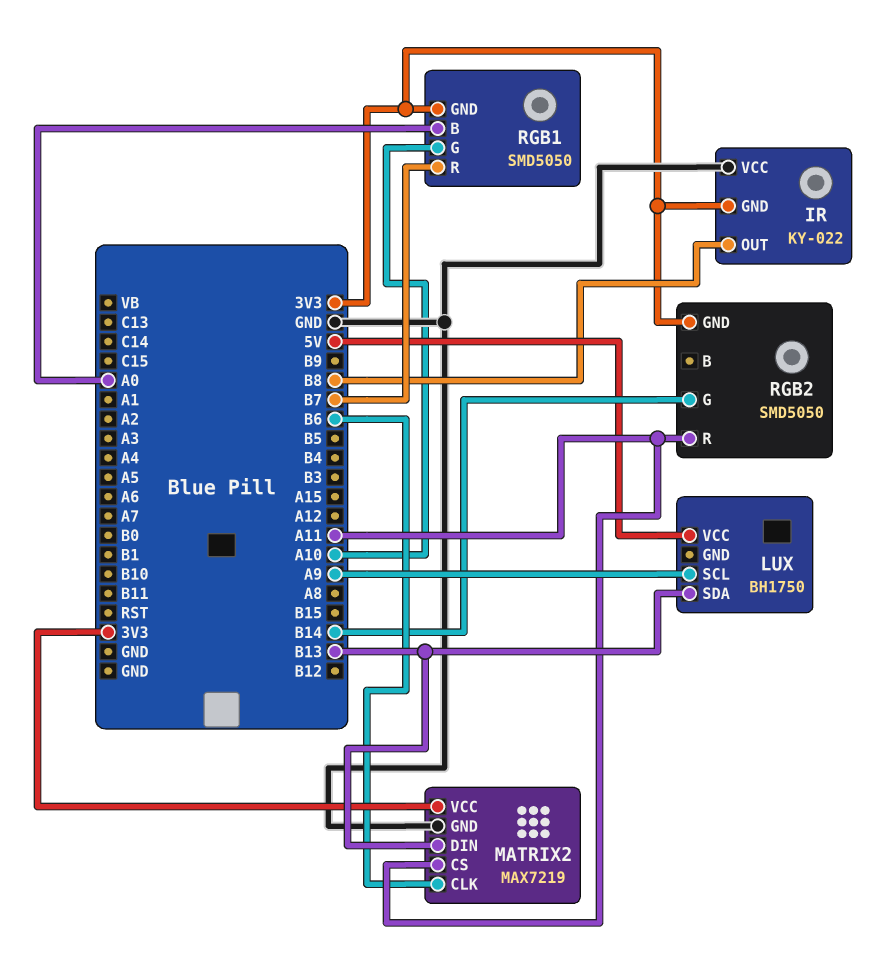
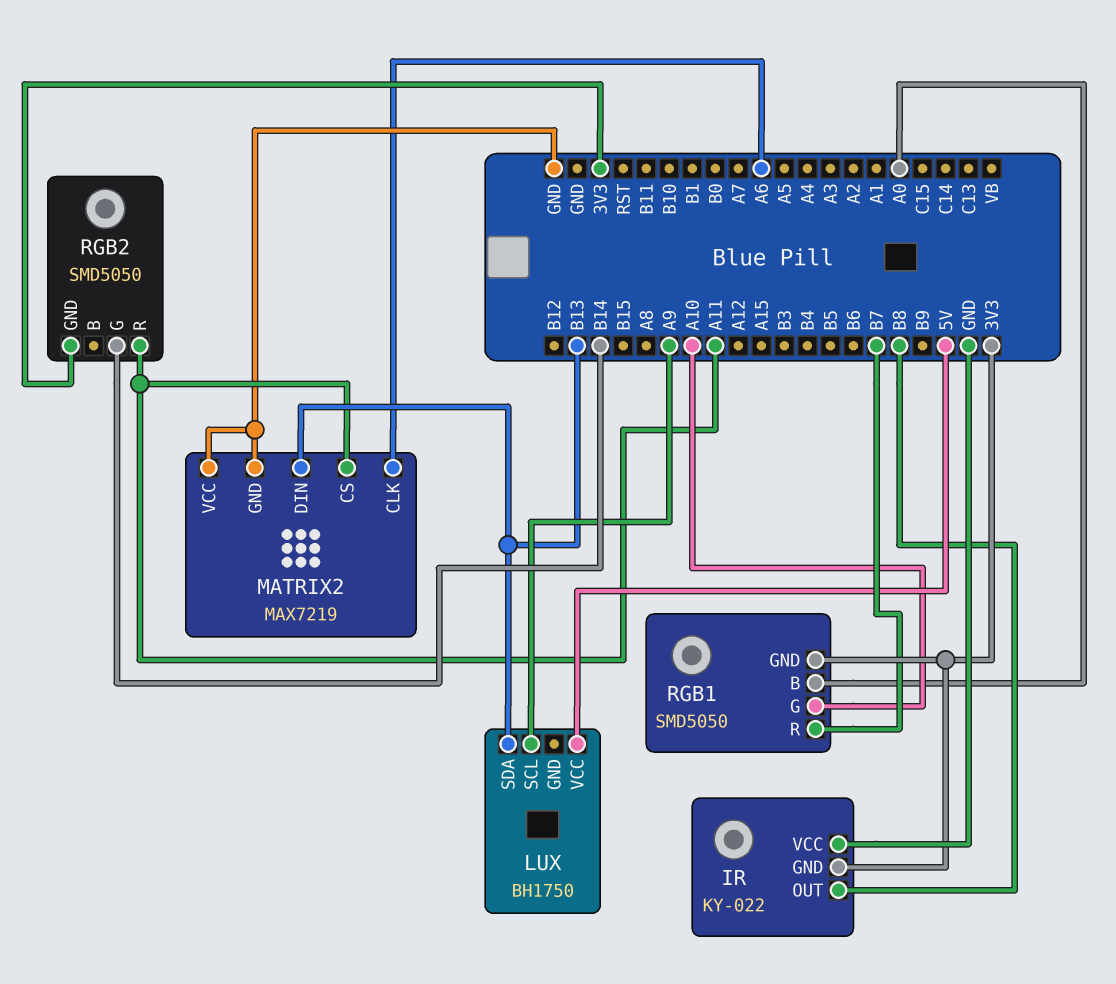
MATRIX2 pin CLK: B6 -> A6
MATRIX2 pin VCC: 3V3 -> GND

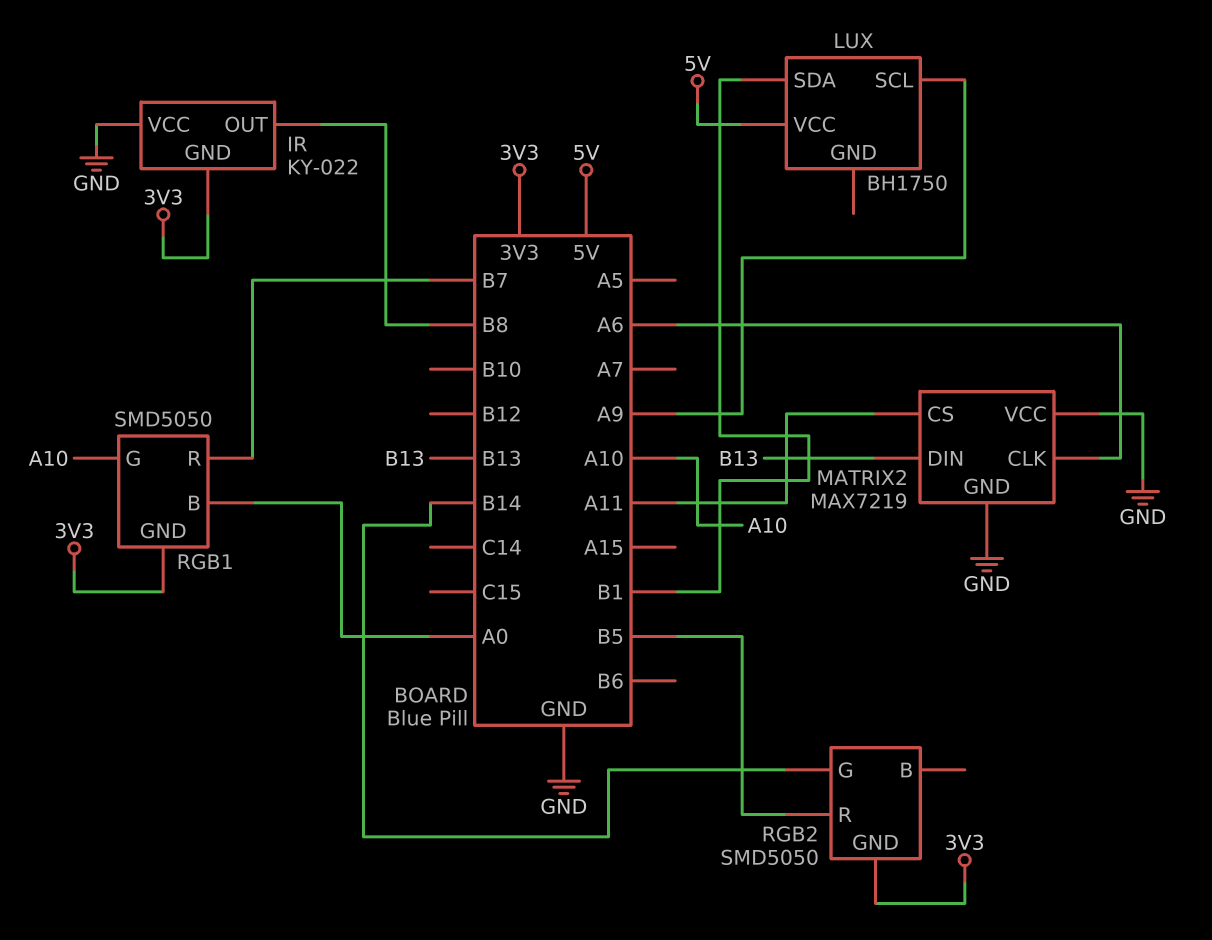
LUX pin SDA: B13 -> B1
RGB2 pin R: A11 -> B5

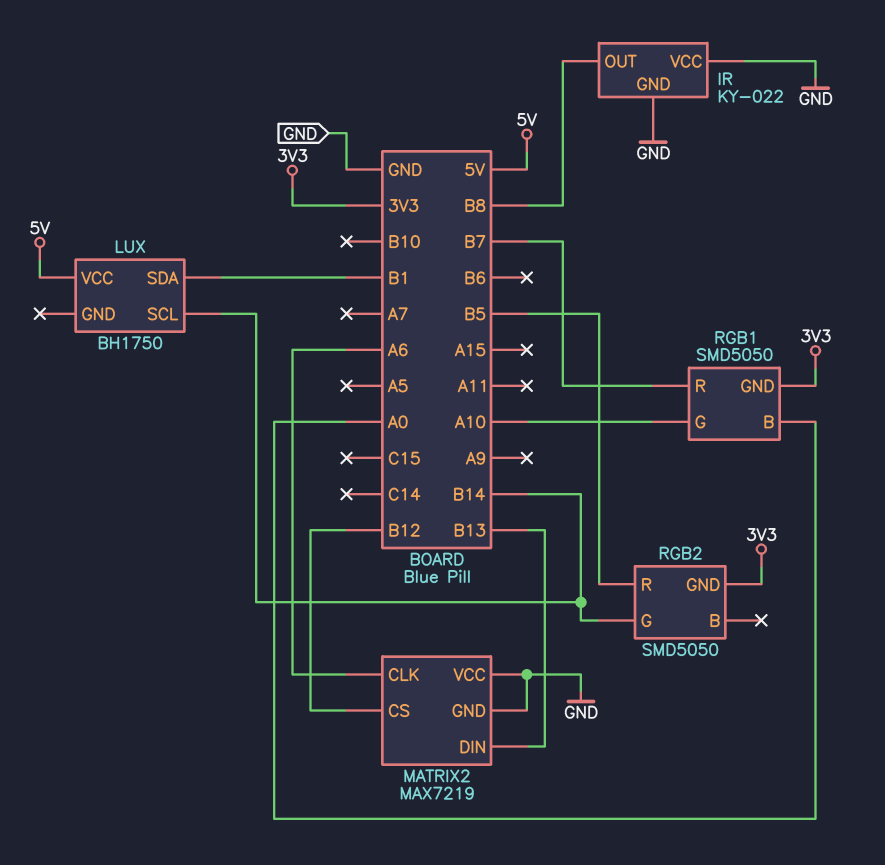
IR pin GND: 3V3 -> GND
LUX pin SCL: A9 -> B14
MATRIX2 pin CS: A11 -> B12

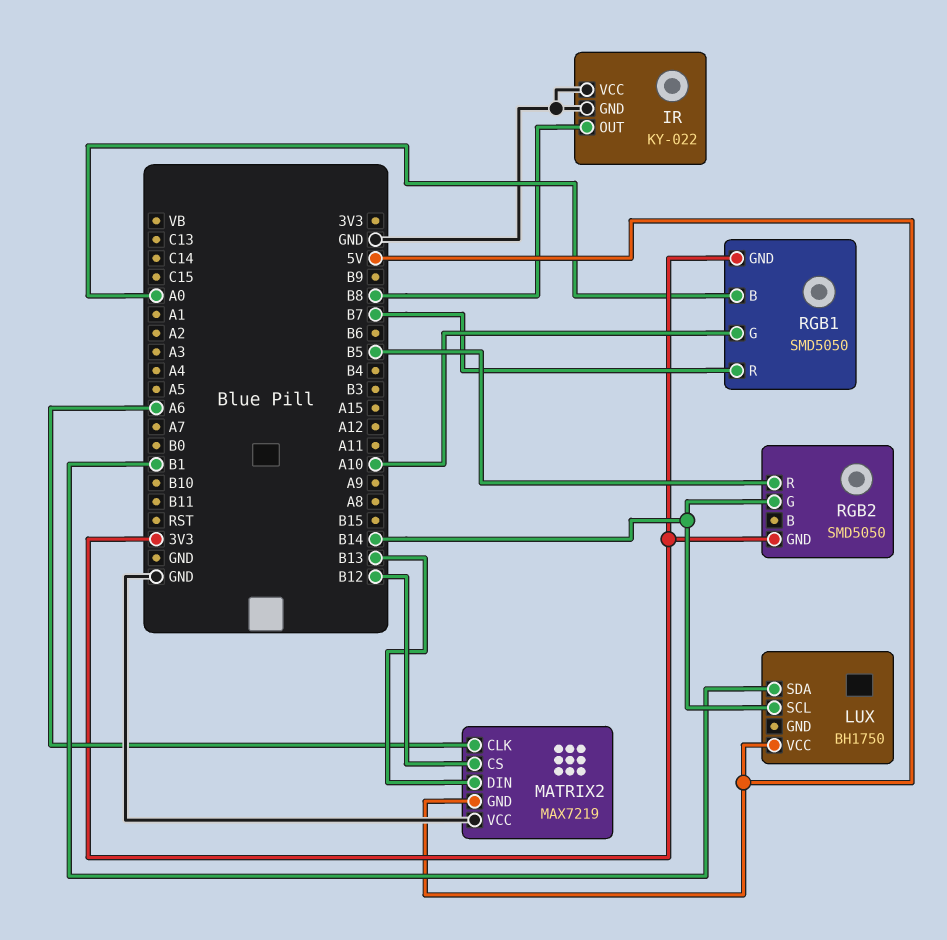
MATRIX2 pin GND: GND -> 5V

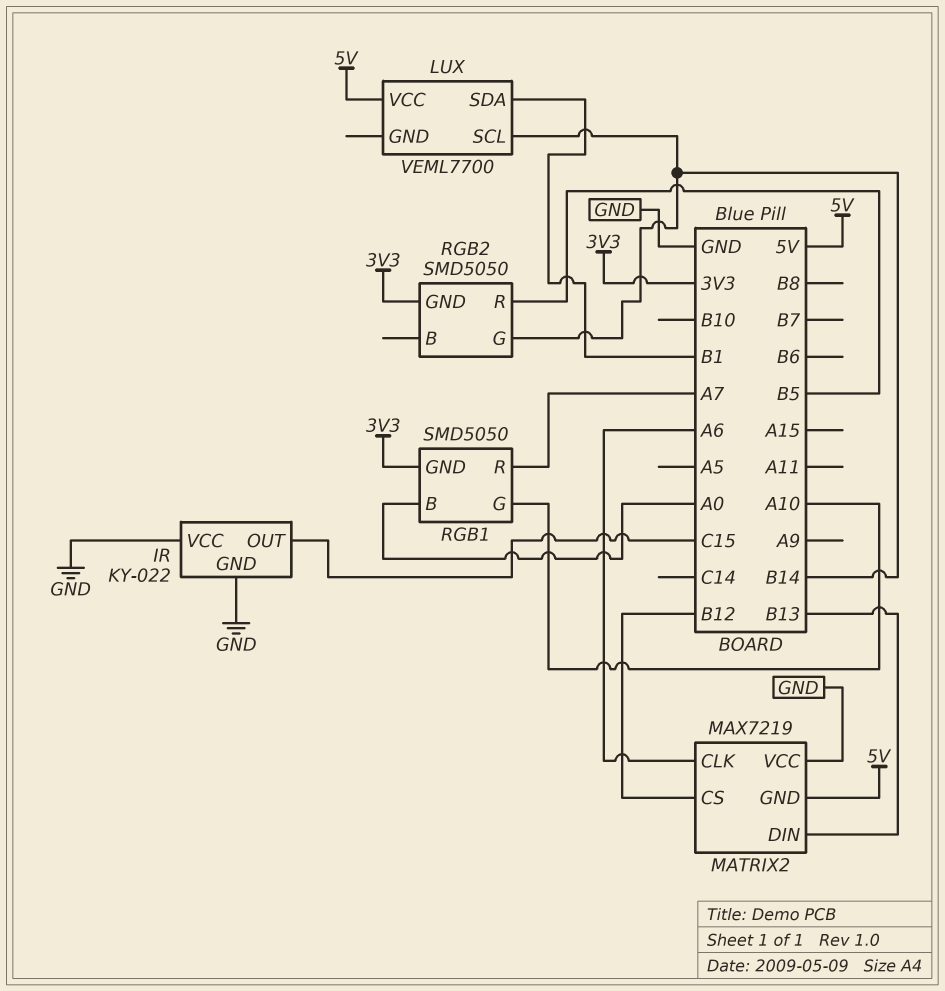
IR pin OUT: B8 -> C15
LUX: BH1750 -> VEML7700
RGB1 pin R: B7 -> A7

